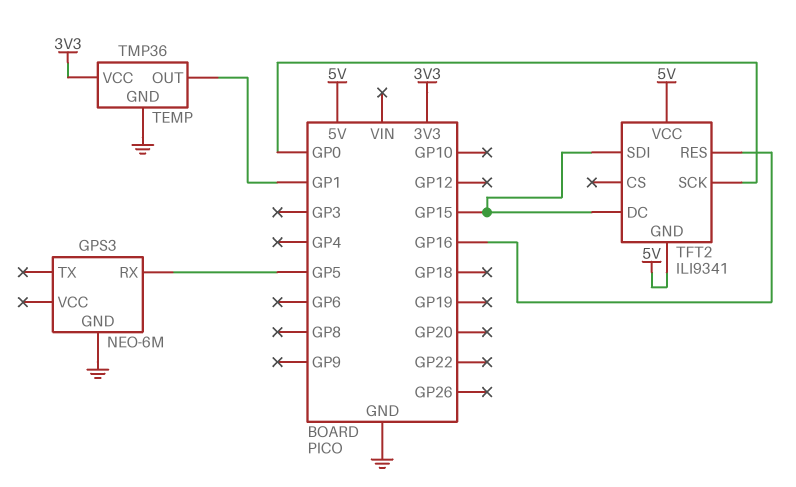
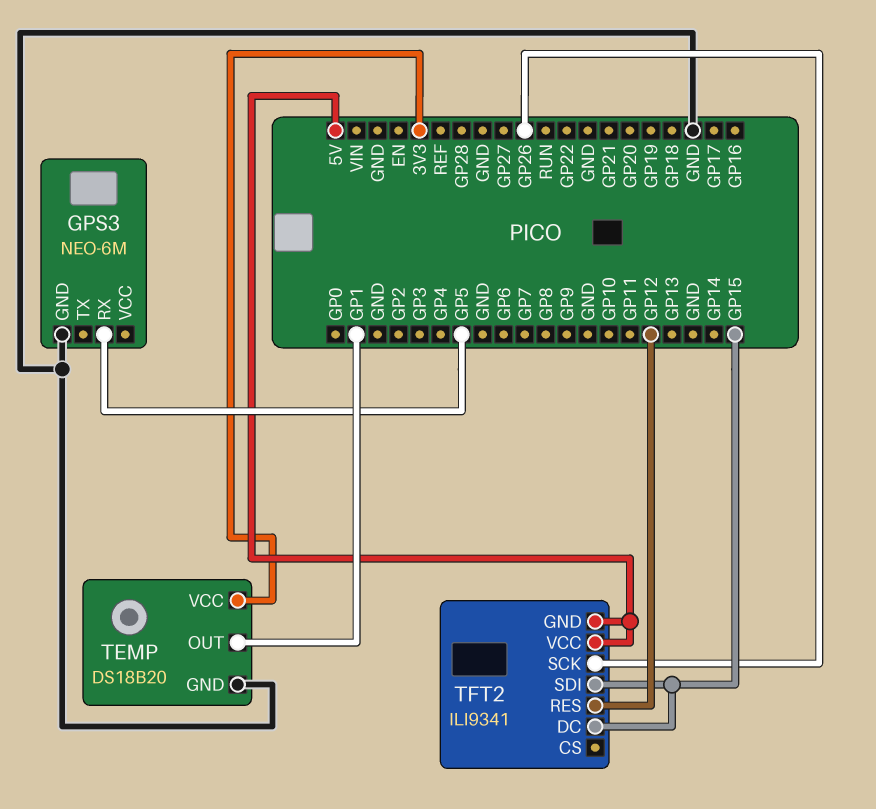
TEMP: TMP36 -> DS18B20
TFT2 pin RES: GP16 -> GP12
TFT2 pin SCK: GP0 -> GP26

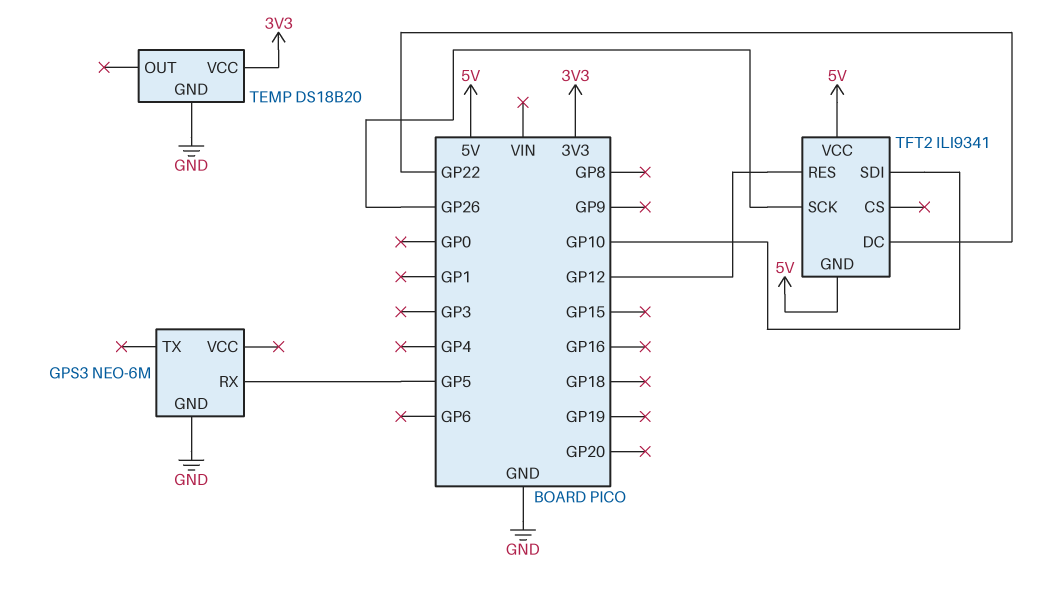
TEMP pin OUT: GP1 -> none
TFT2 pin DC: GP15 -> GP22
TFT2 pin SDI: GP15 -> GP10

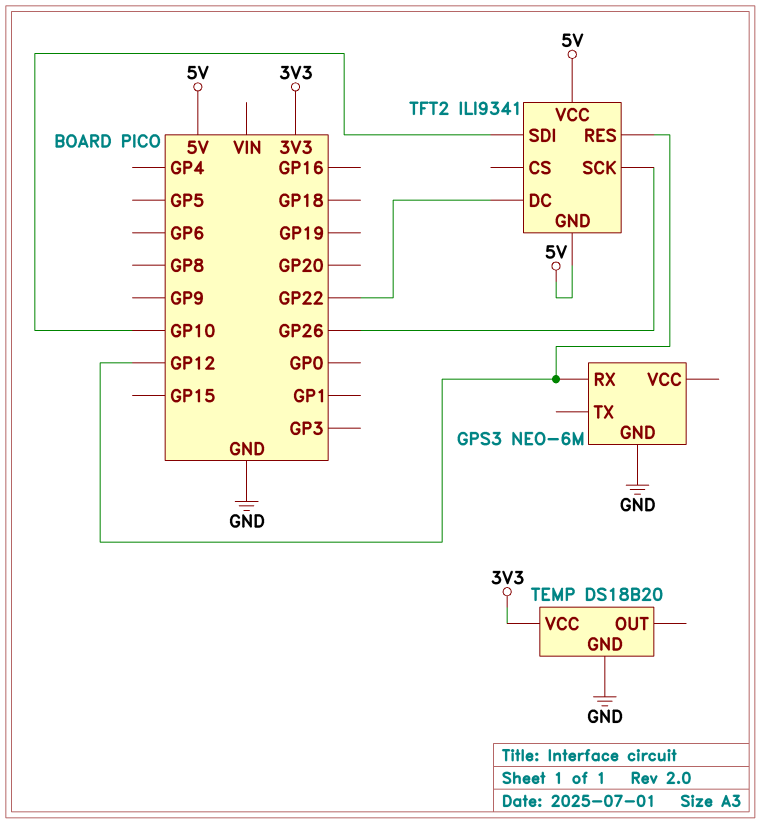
GPS3 pin RX: GP5 -> GP12

